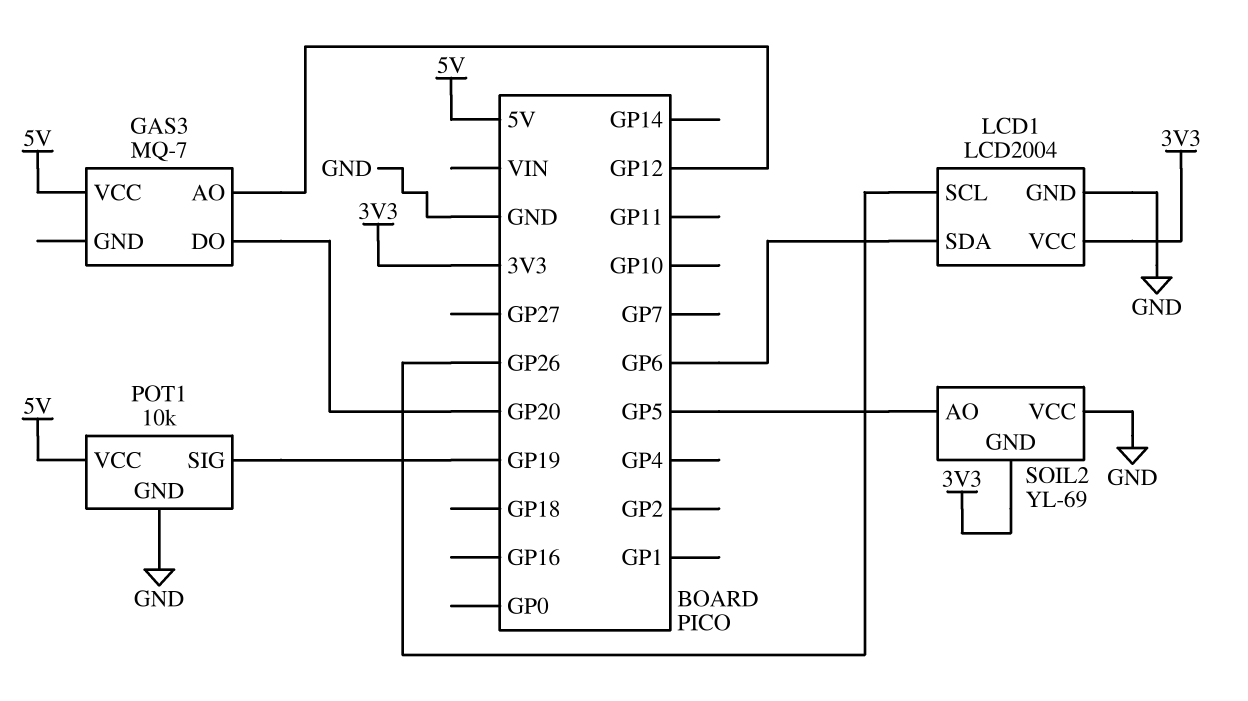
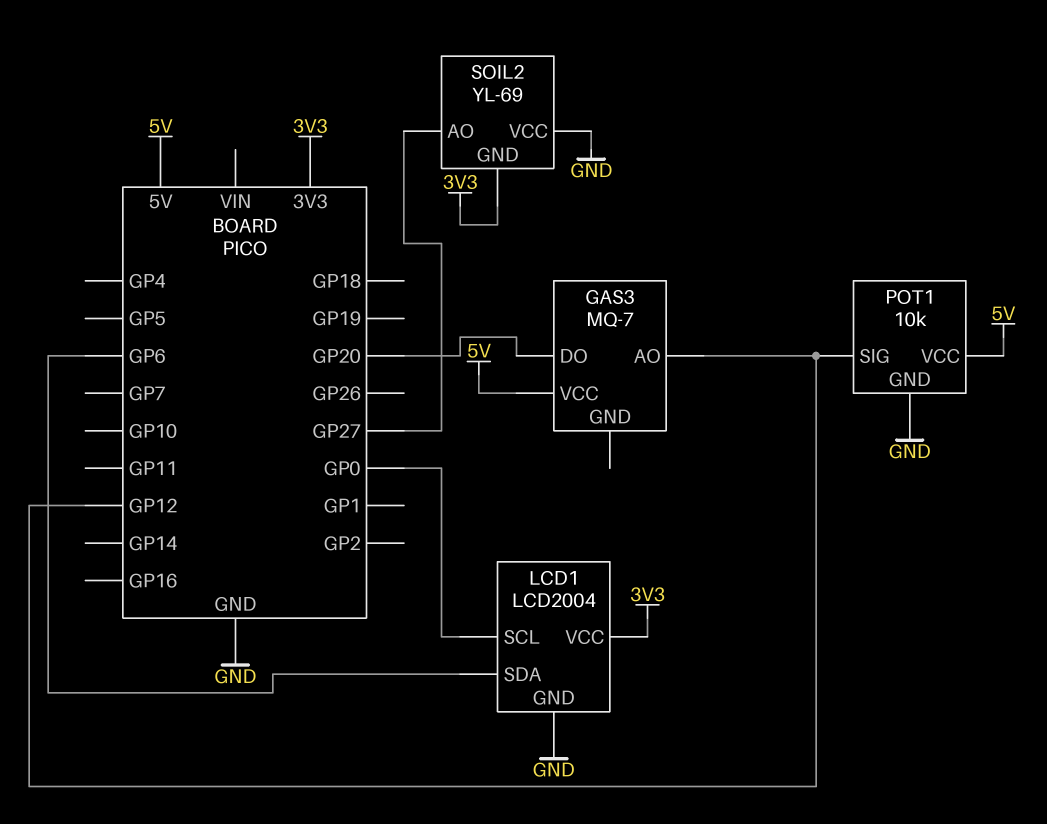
LCD1 pin SCL: GP26 -> GP0
POT1 pin SIG: GP19 -> GP12
SOIL2 pin AO: GP5 -> GP27

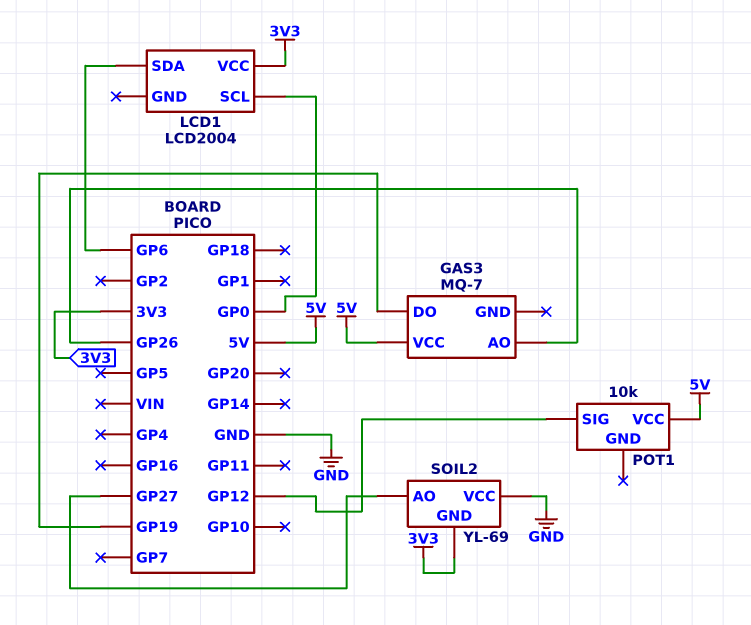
GAS3 pin AO: GP12 -> GP26
GAS3 pin DO: GP20 -> GP19
LCD1 pin GND: GND -> none
POT1 pin GND: GND -> none

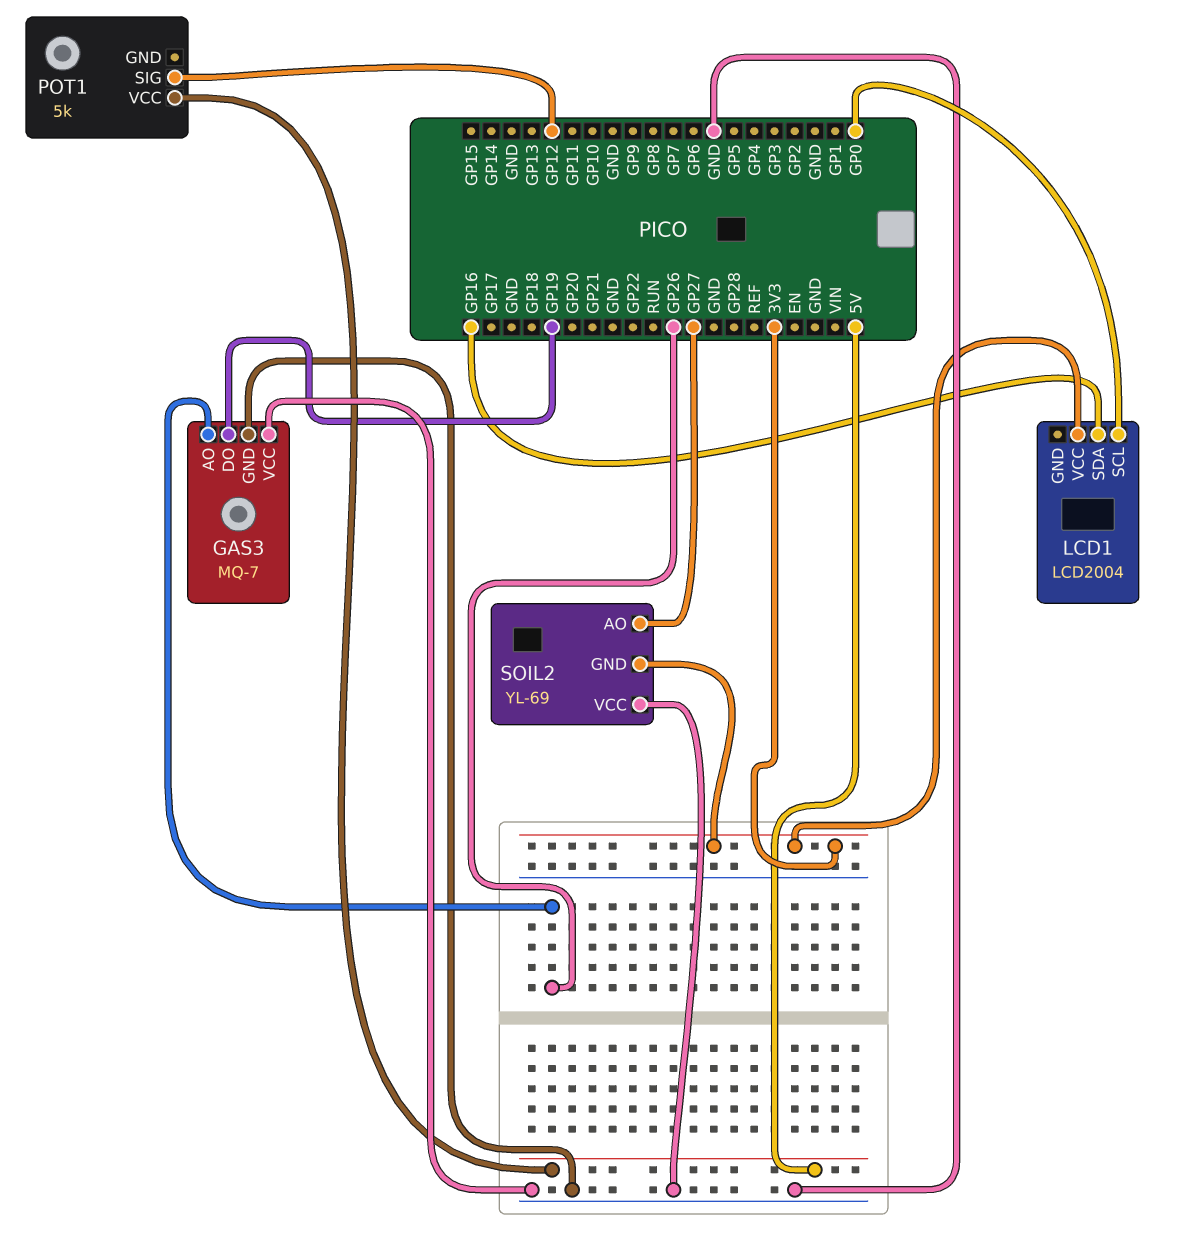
GAS3 pin GND: none -> GND
GAS3 pin VCC: 5V -> GND
LCD1 pin SDA: GP6 -> GP16
POT1: 10k -> 5k

